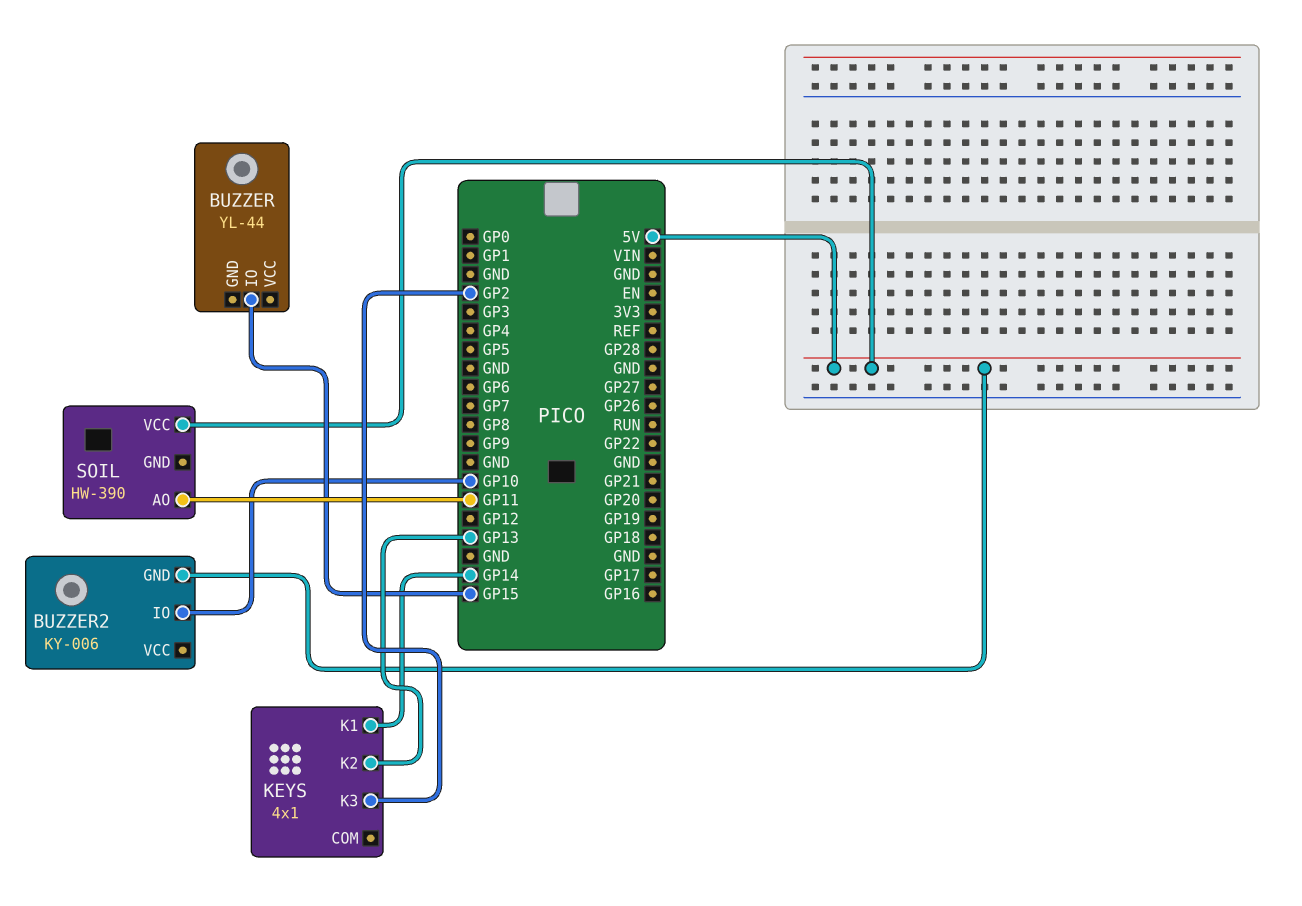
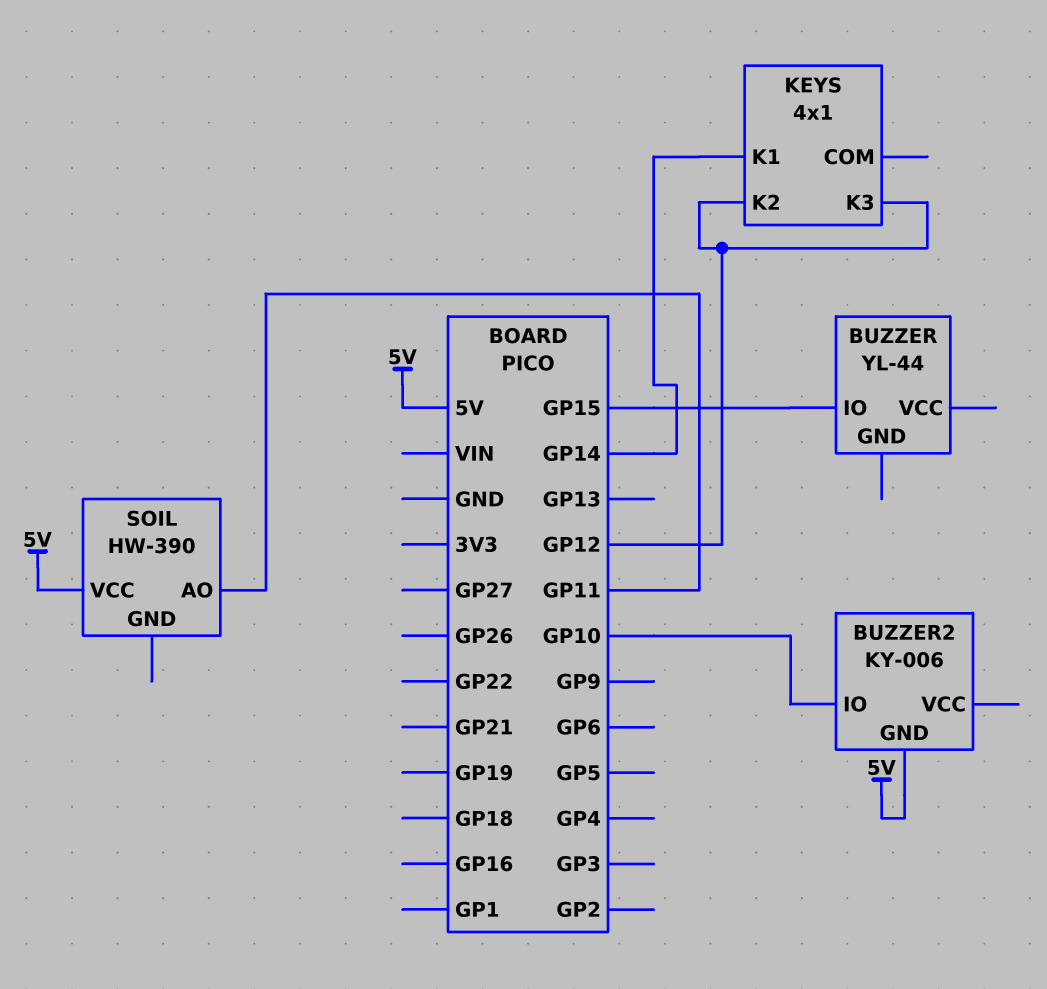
KEYS pin K2: GP13 -> GP12
KEYS pin K3: GP2 -> GP12

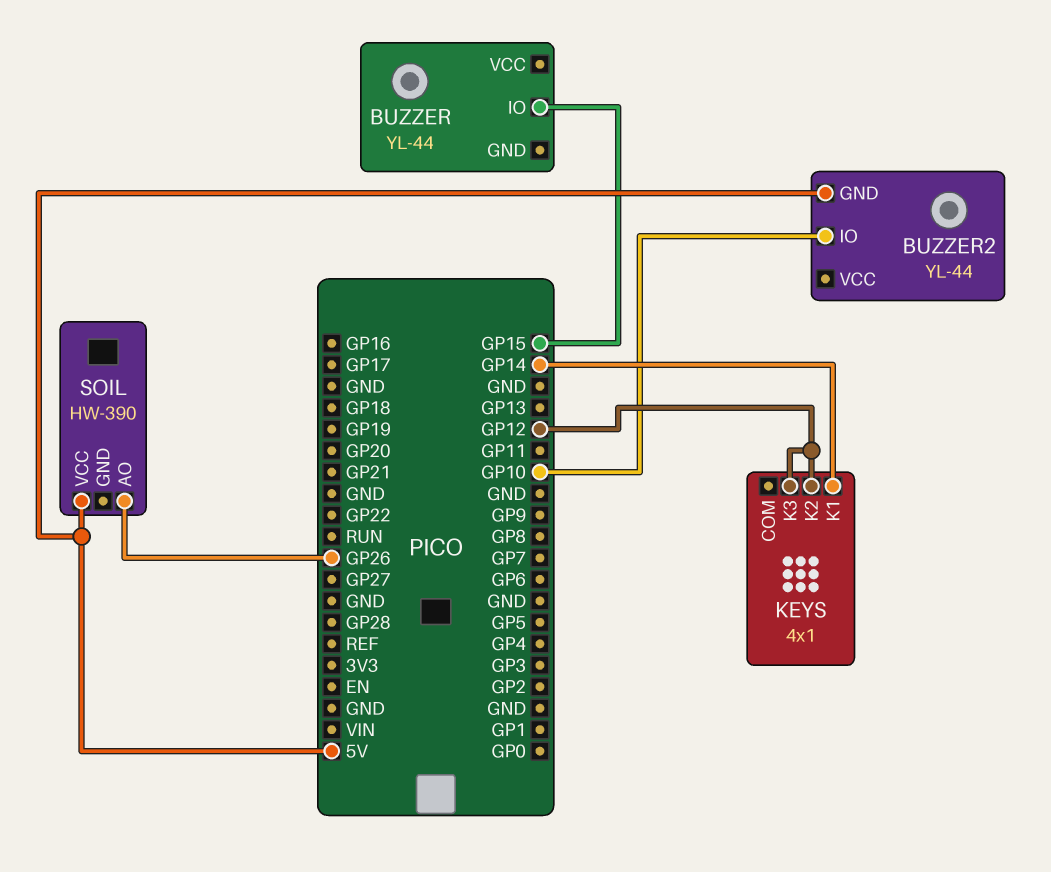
BUZZER2: KY-006 -> YL-44
SOIL pin AO: GP11 -> GP26

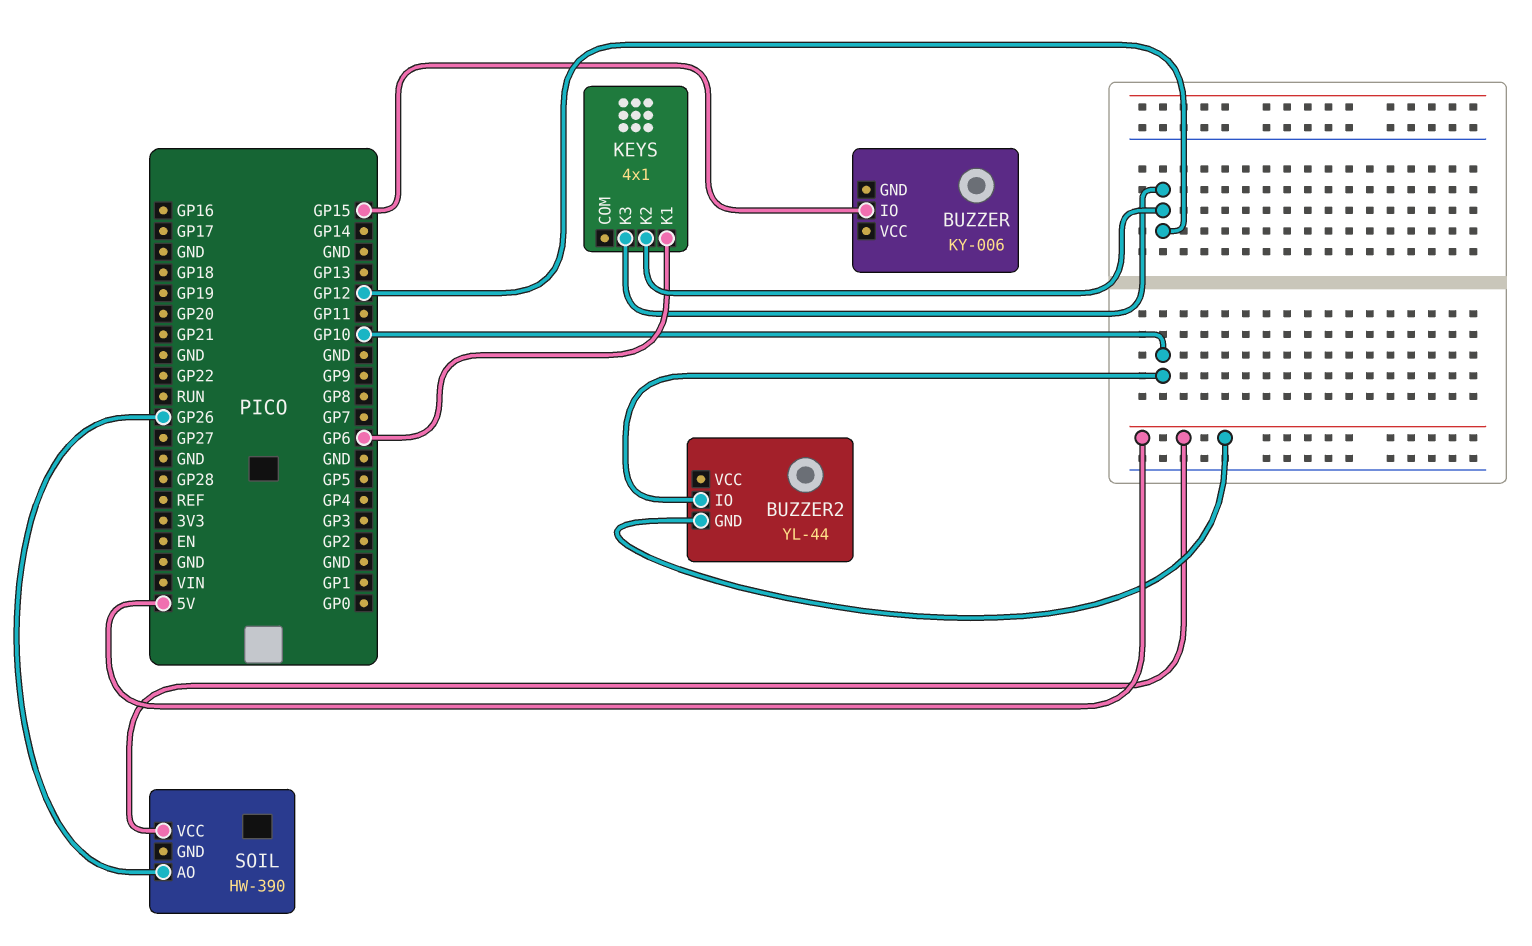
BUZZER: YL-44 -> KY-006
KEYS pin K1: GP14 -> GP6

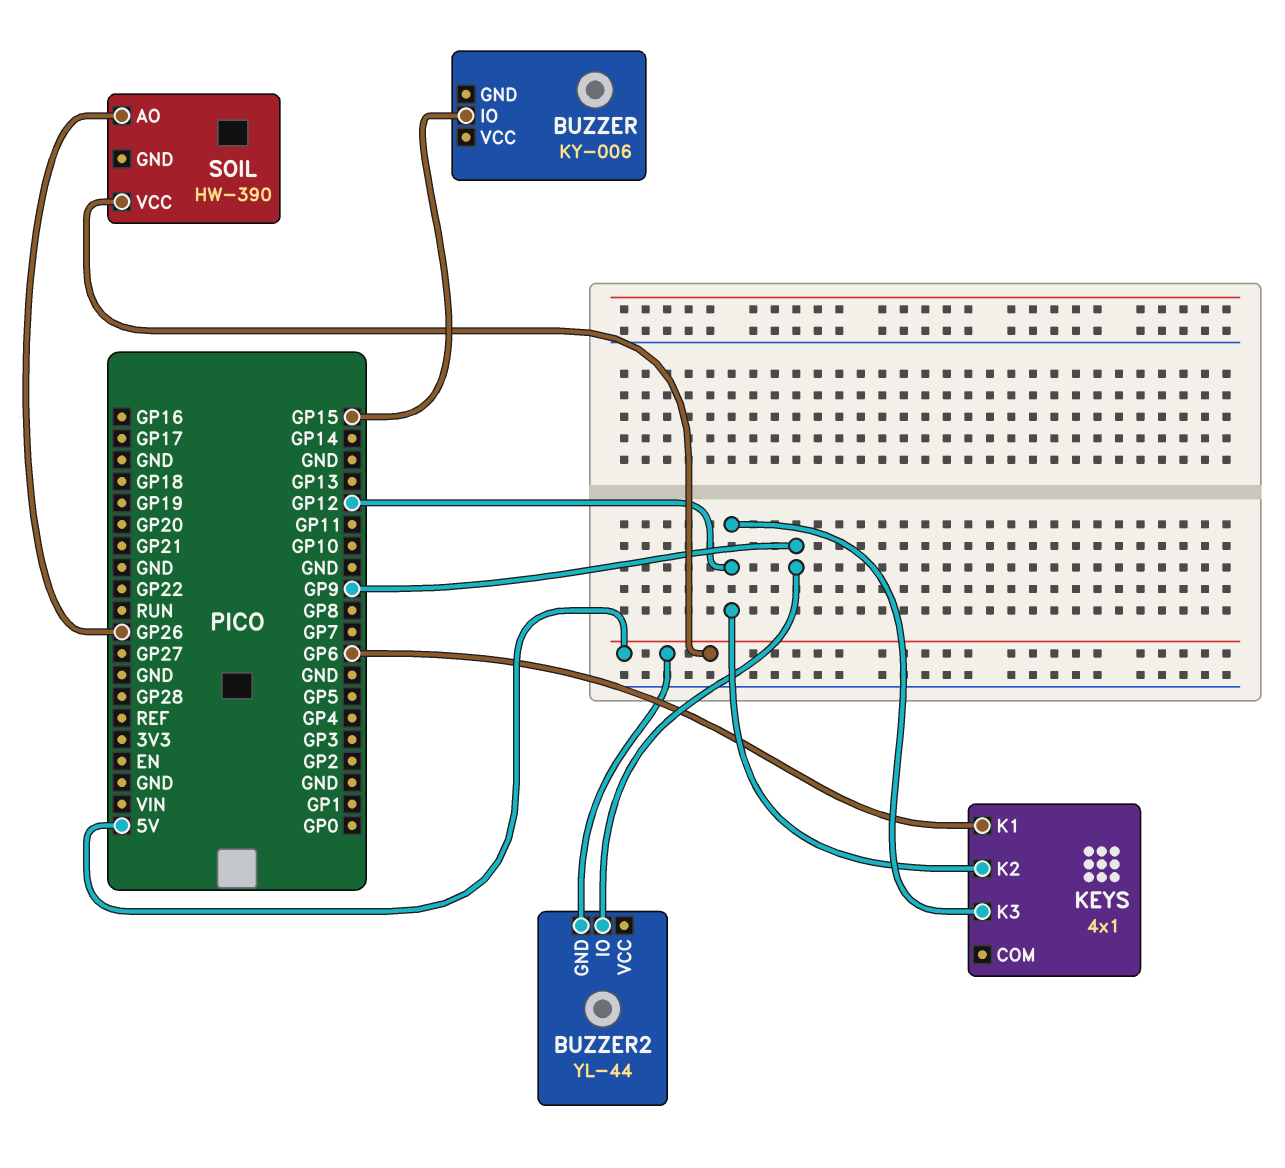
BUZZER2 pin IO: GP10 -> GP9

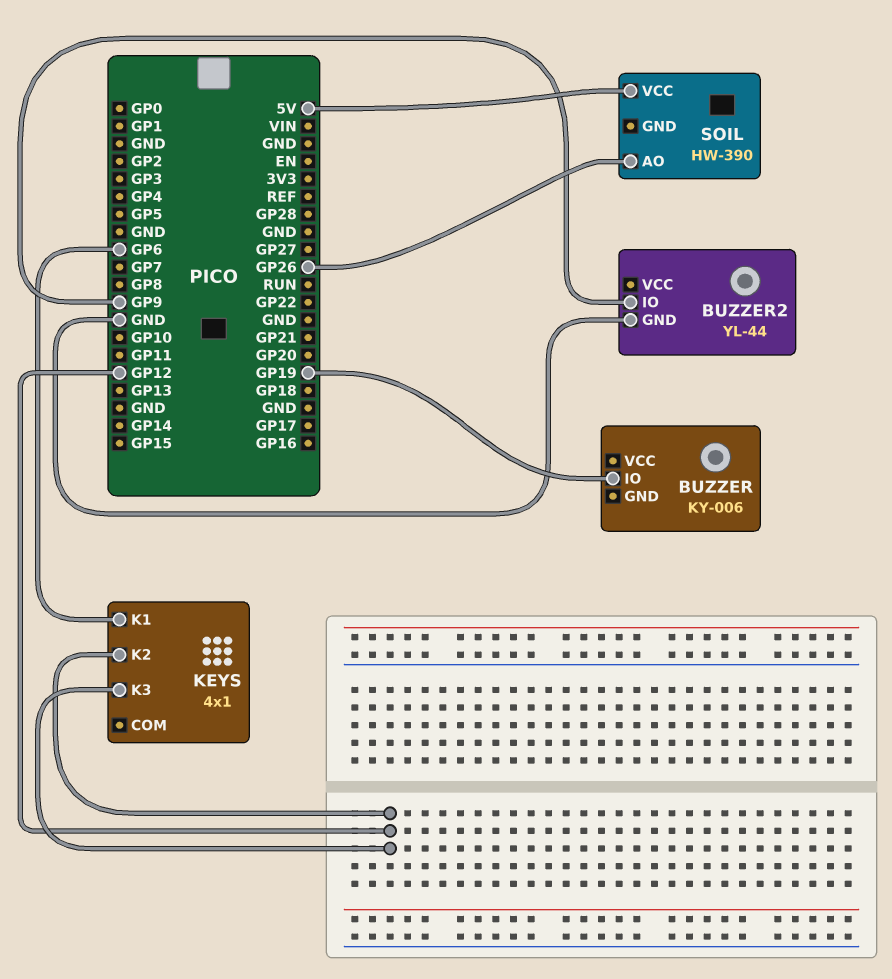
BUZZER pin IO: GP15 -> GP19
BUZZER2 pin GND: 5V -> GND

